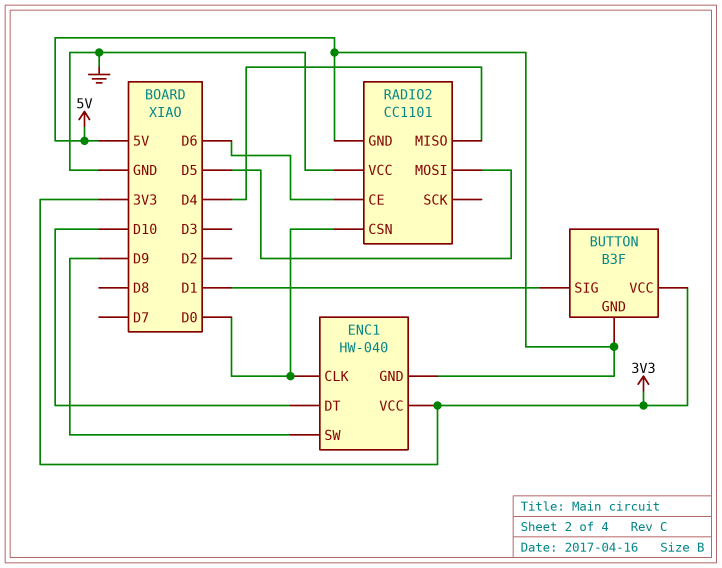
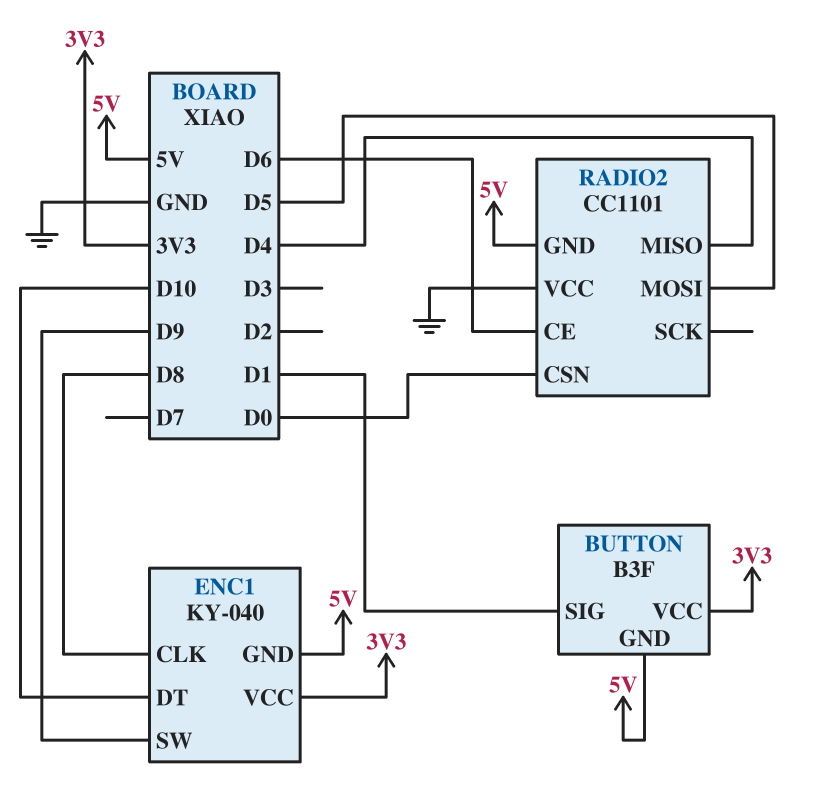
ENC1: HW-040 -> KY-040
ENC1 pin CLK: D0 -> D8

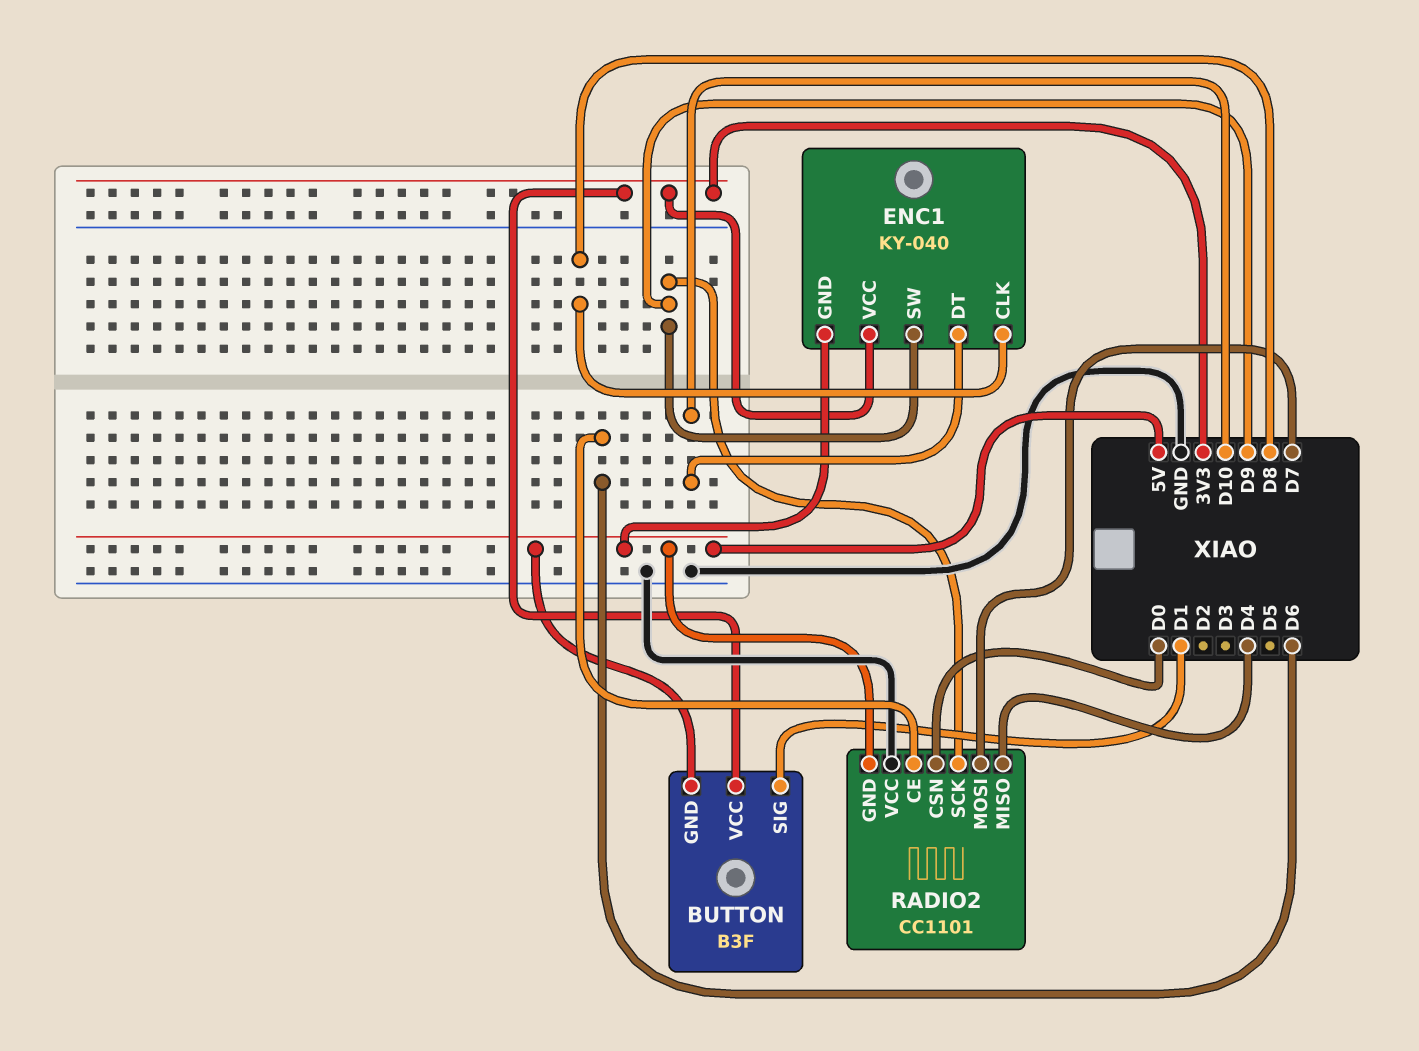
RADIO2 pin MOSI: D5 -> D7
RADIO2 pin SCK: none -> D9

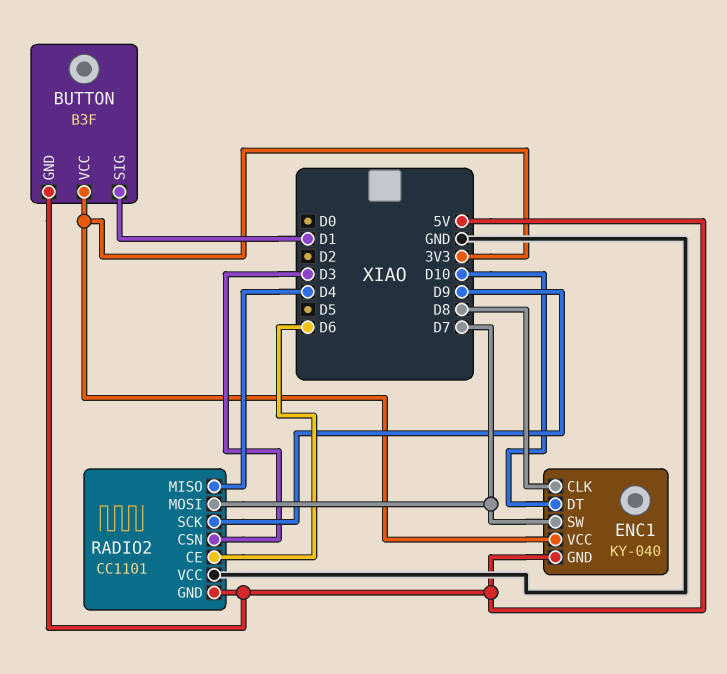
ENC1 pin SW: D9 -> D7
RADIO2 pin CSN: D0 -> D3

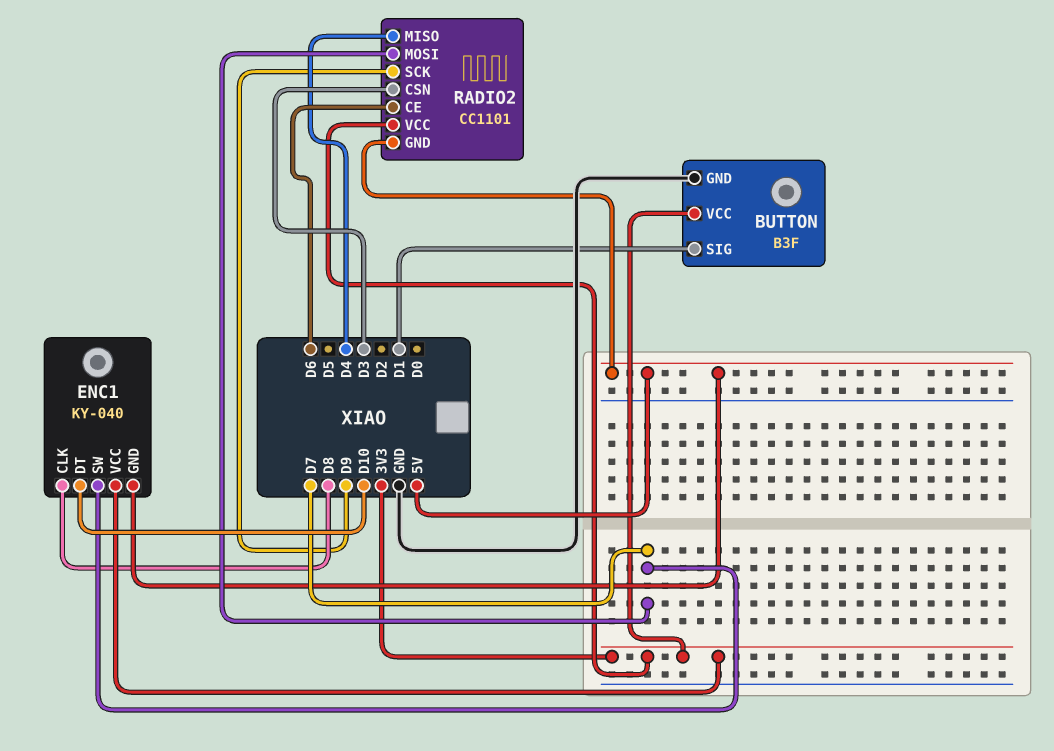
BUTTON pin GND: 5V -> GND
RADIO2 pin VCC: GND -> 3V3

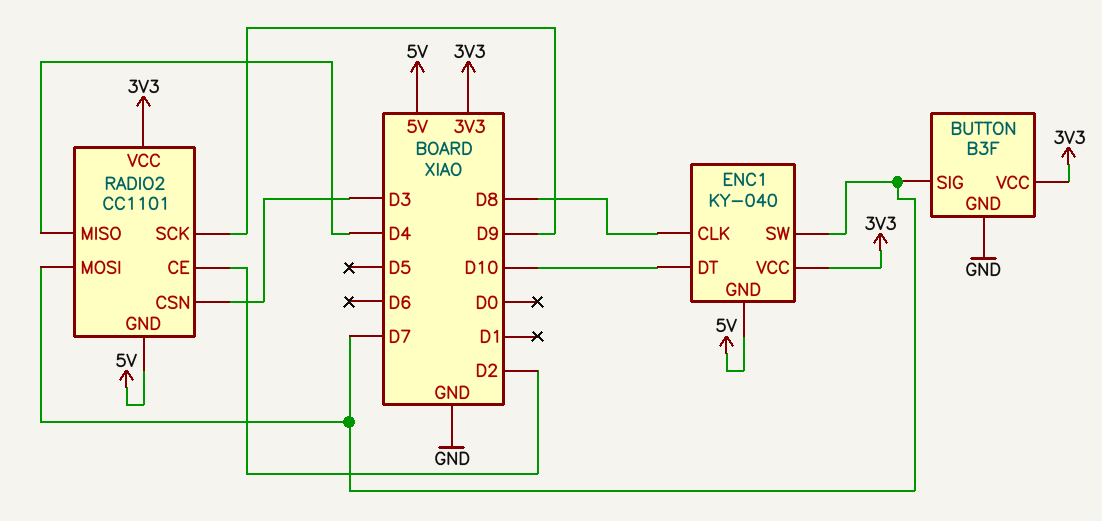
BUTTON pin SIG: D1 -> D7
RADIO2 pin CE: D6 -> D2

